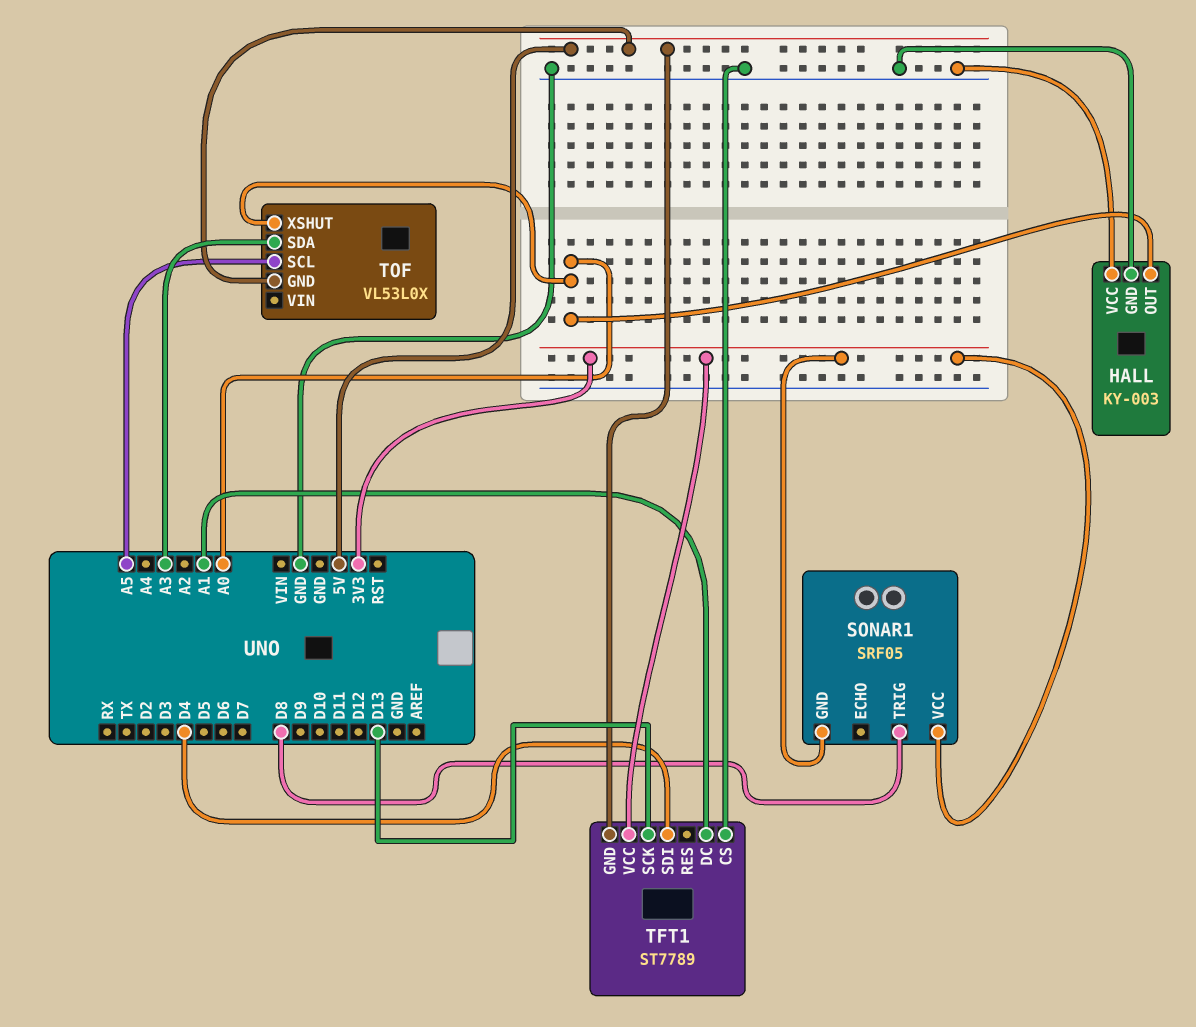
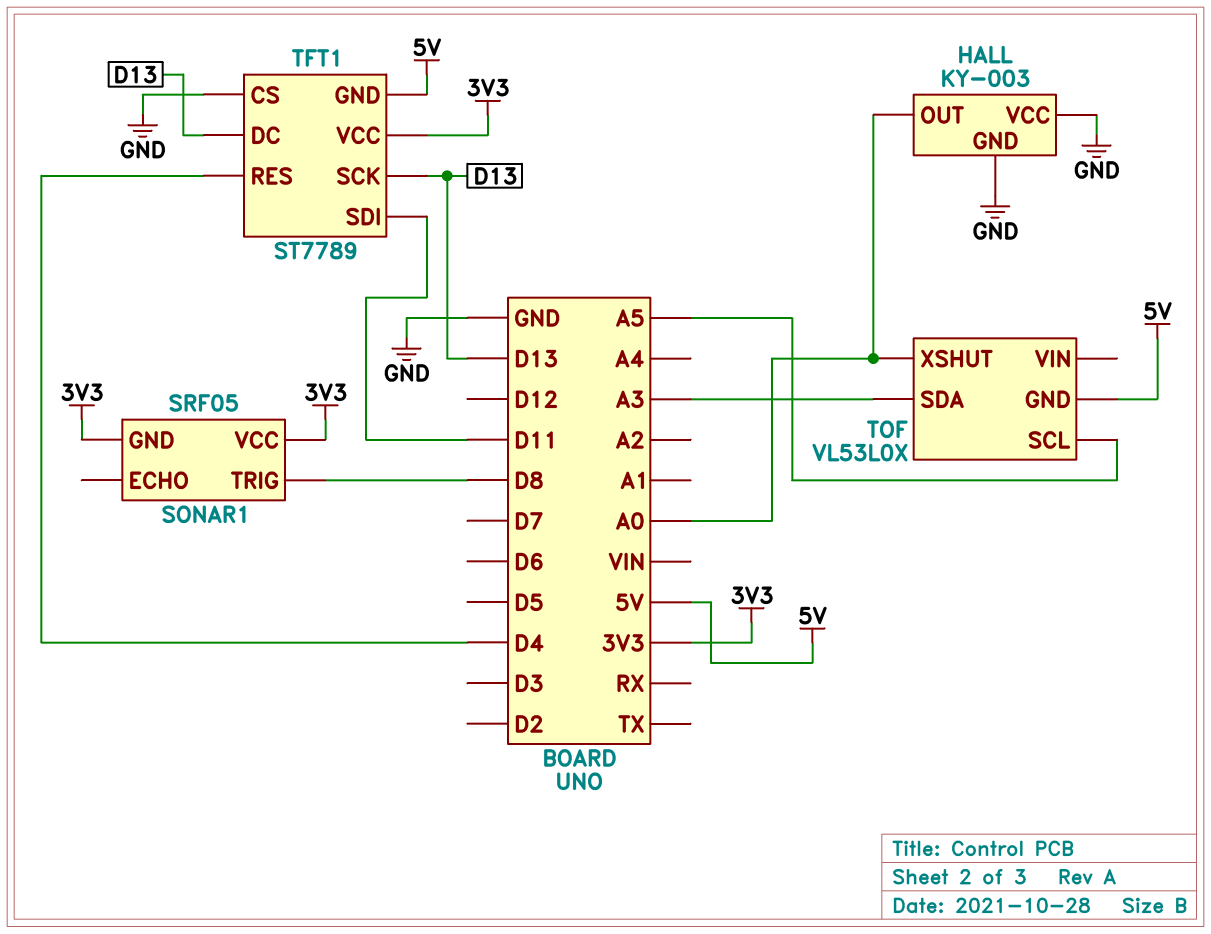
TFT1 pin DC: A1 -> D13
TFT1 pin RES: none -> D4
TFT1 pin SDI: D4 -> D11

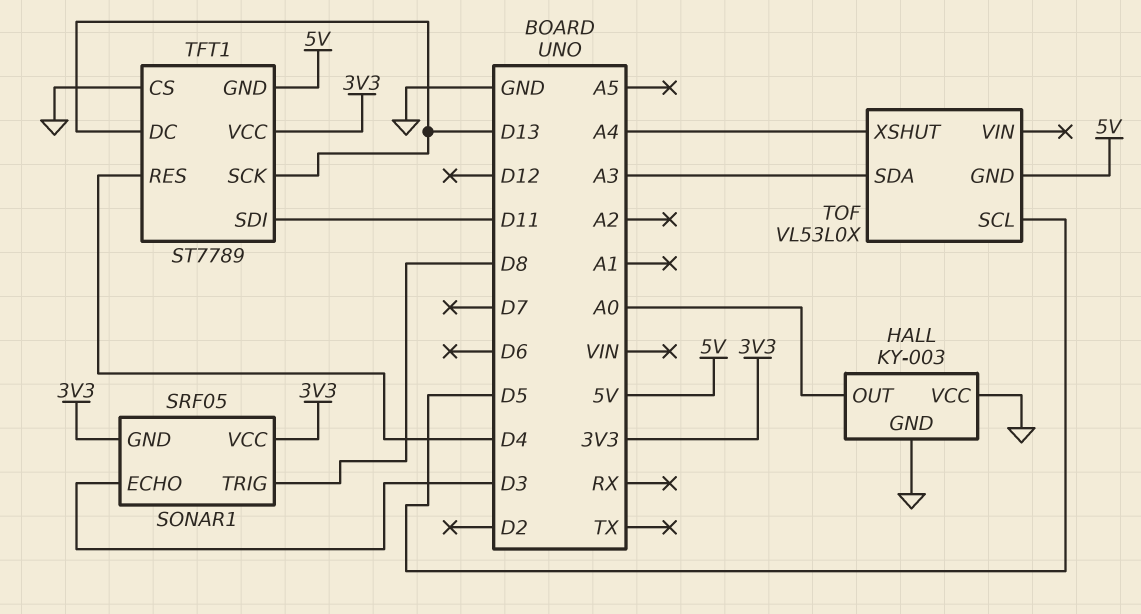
SONAR1 pin ECHO: none -> D3
TOF pin SCL: A5 -> D5
TOF pin XSHUT: A0 -> A4

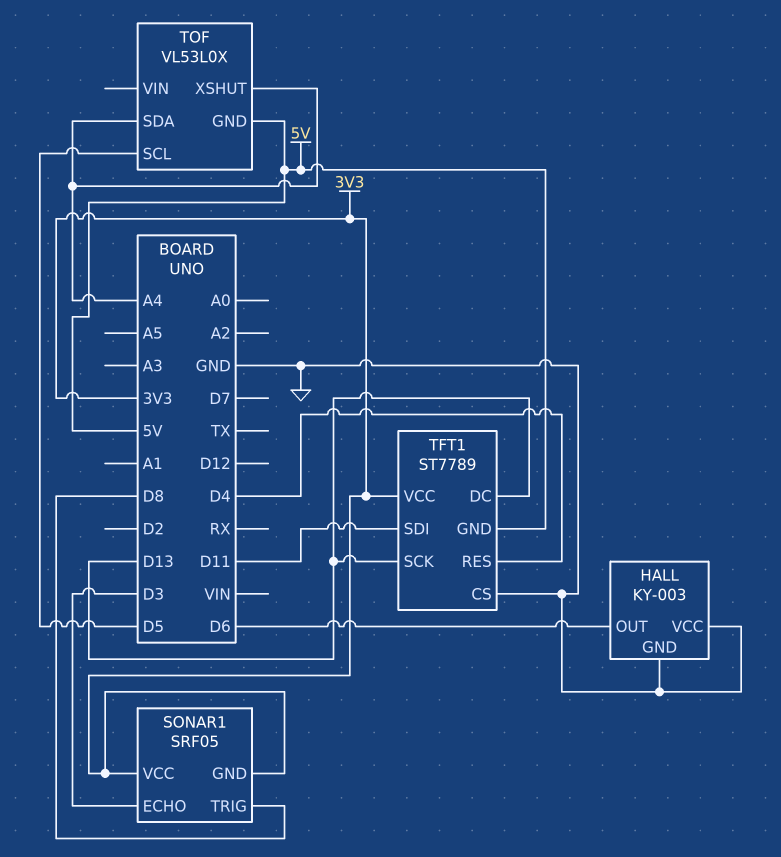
HALL pin OUT: A0 -> D6
TOF pin SDA: A3 -> A4

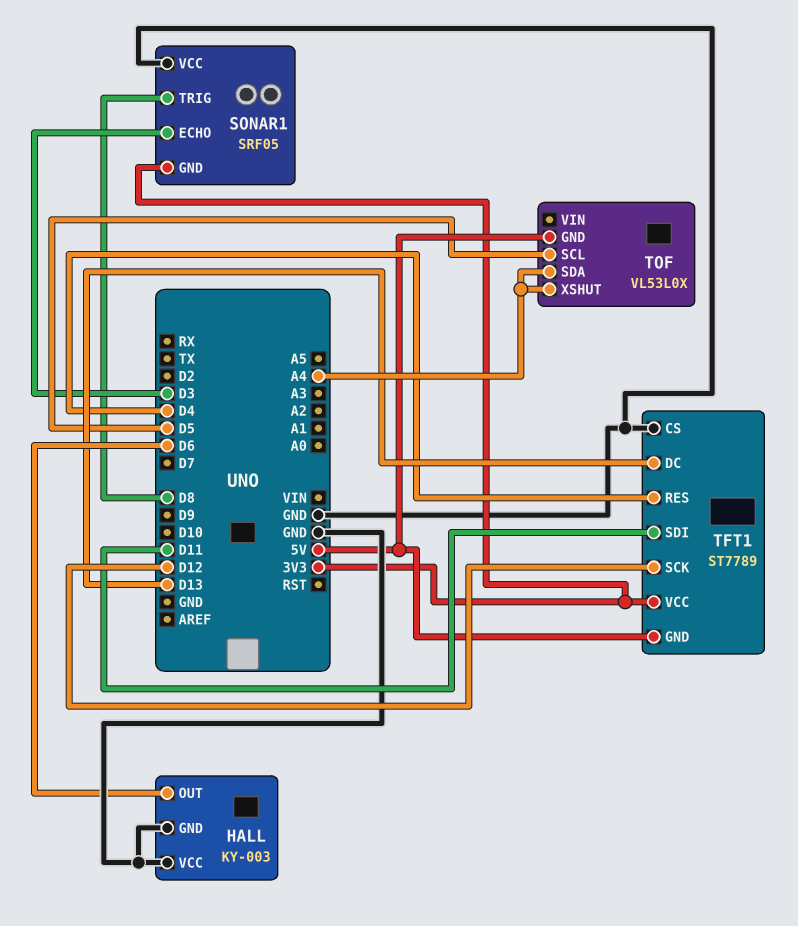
SONAR1 pin VCC: 3V3 -> GND
TFT1 pin SCK: D13 -> D12

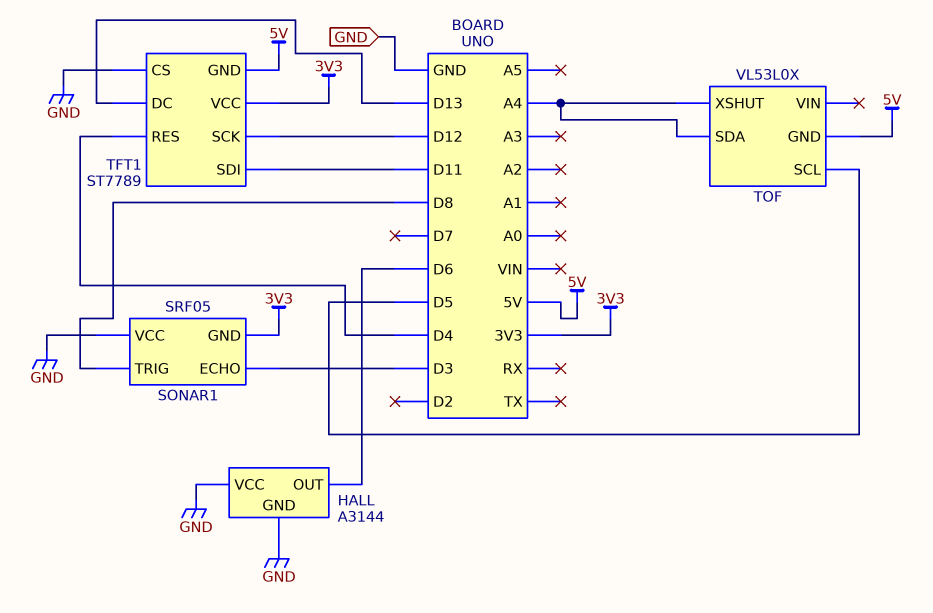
HALL: KY-003 -> A3144

